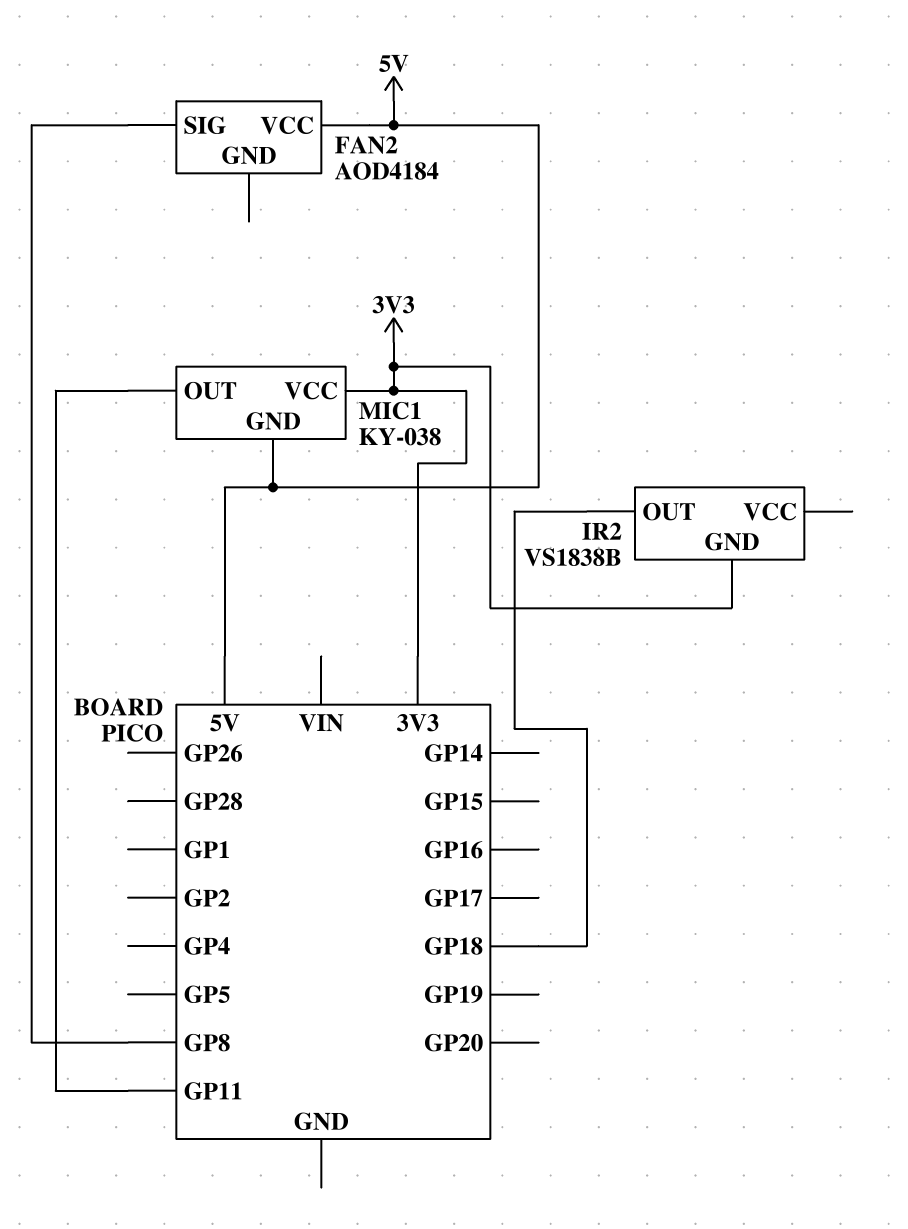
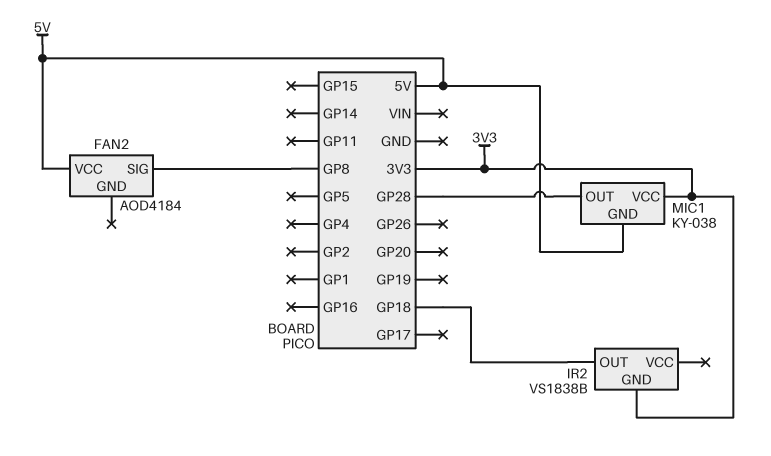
MIC1 pin OUT: GP11 -> GP28

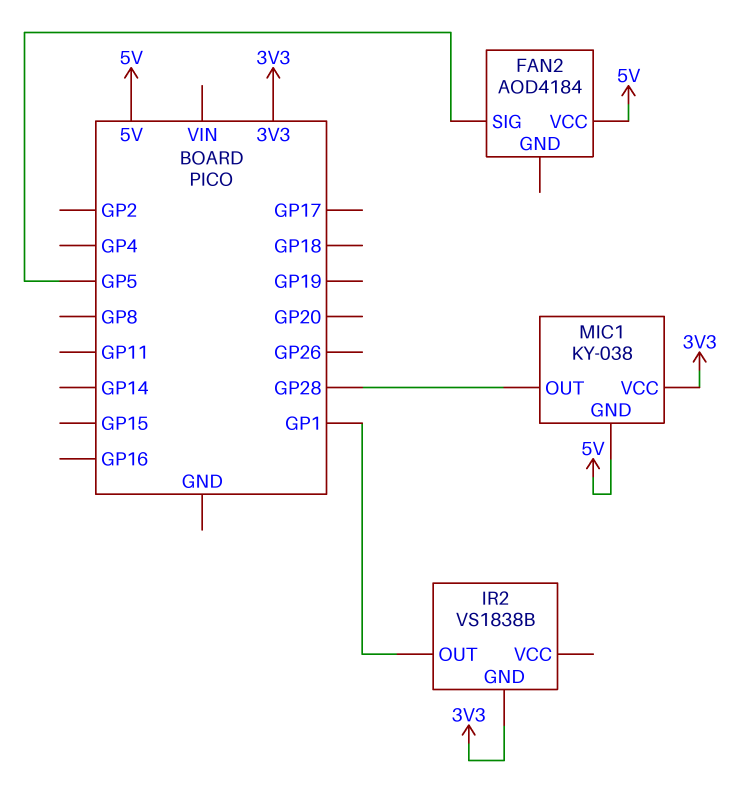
FAN2 pin SIG: GP8 -> GP5
IR2 pin OUT: GP18 -> GP1

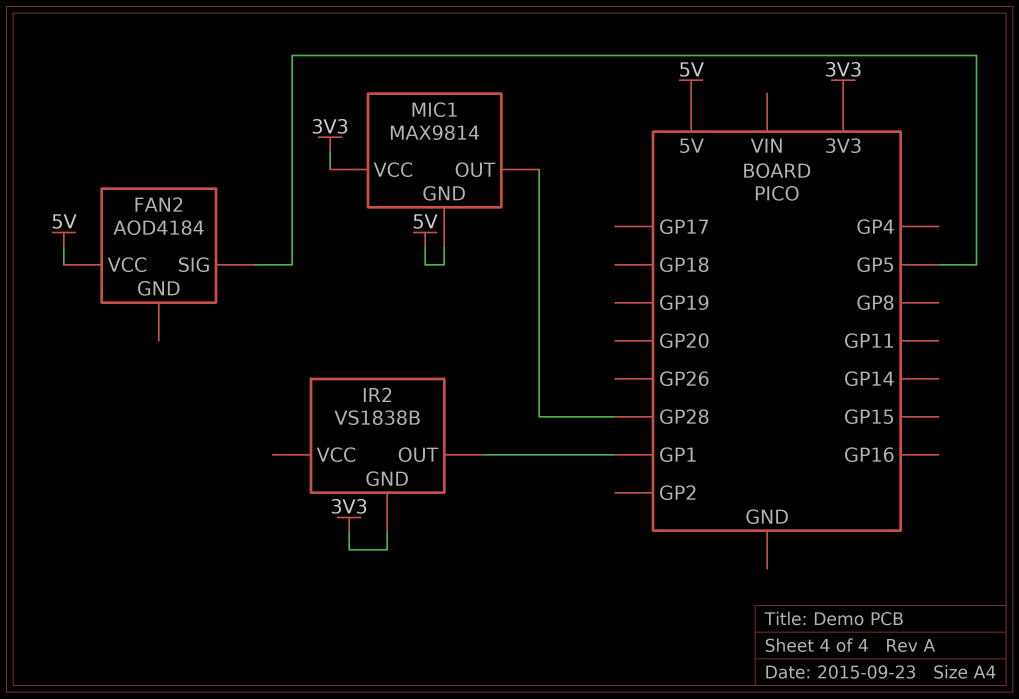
MIC1: KY-038 -> MAX9814

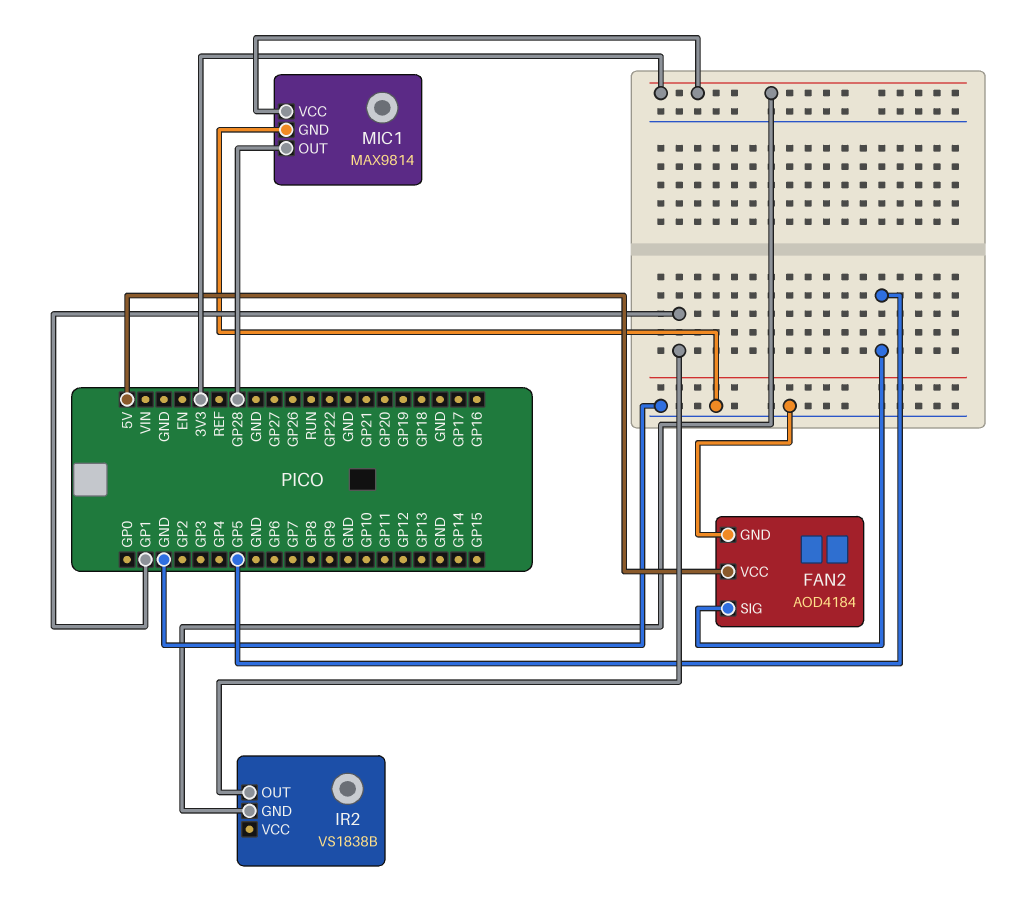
FAN2 pin GND: none -> GND
MIC1 pin GND: 5V -> GND

